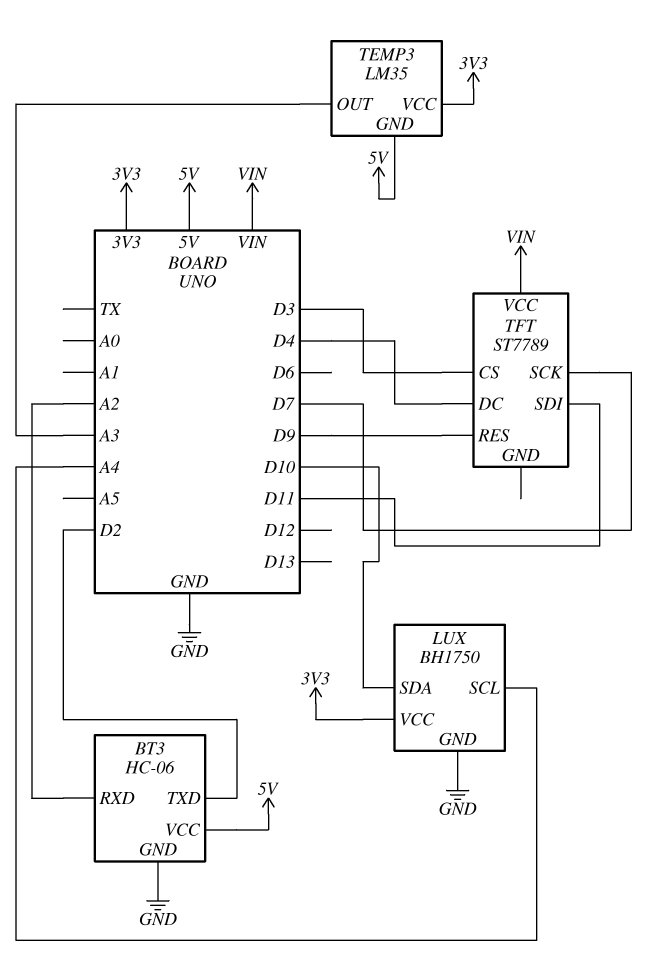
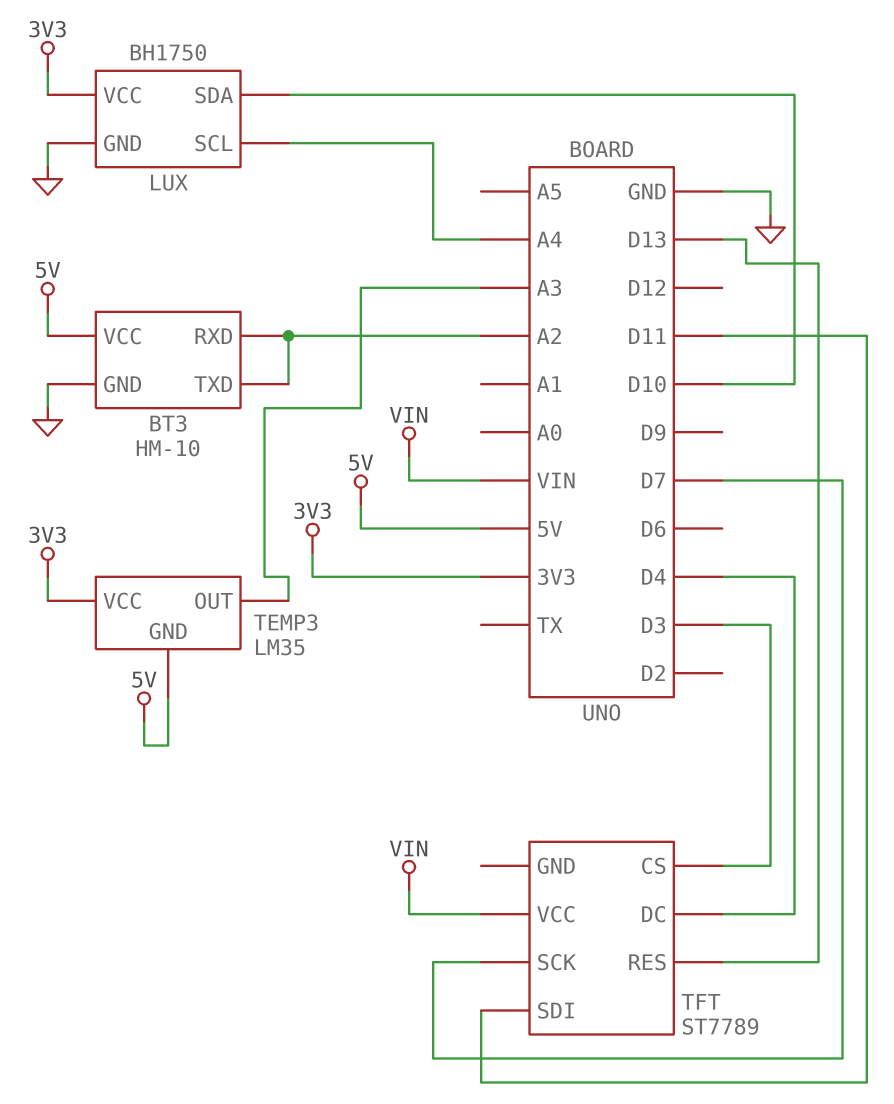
BT3: HC-06 -> HM-10
BT3 pin TXD: D2 -> A2
TFT pin RES: D9 -> D13

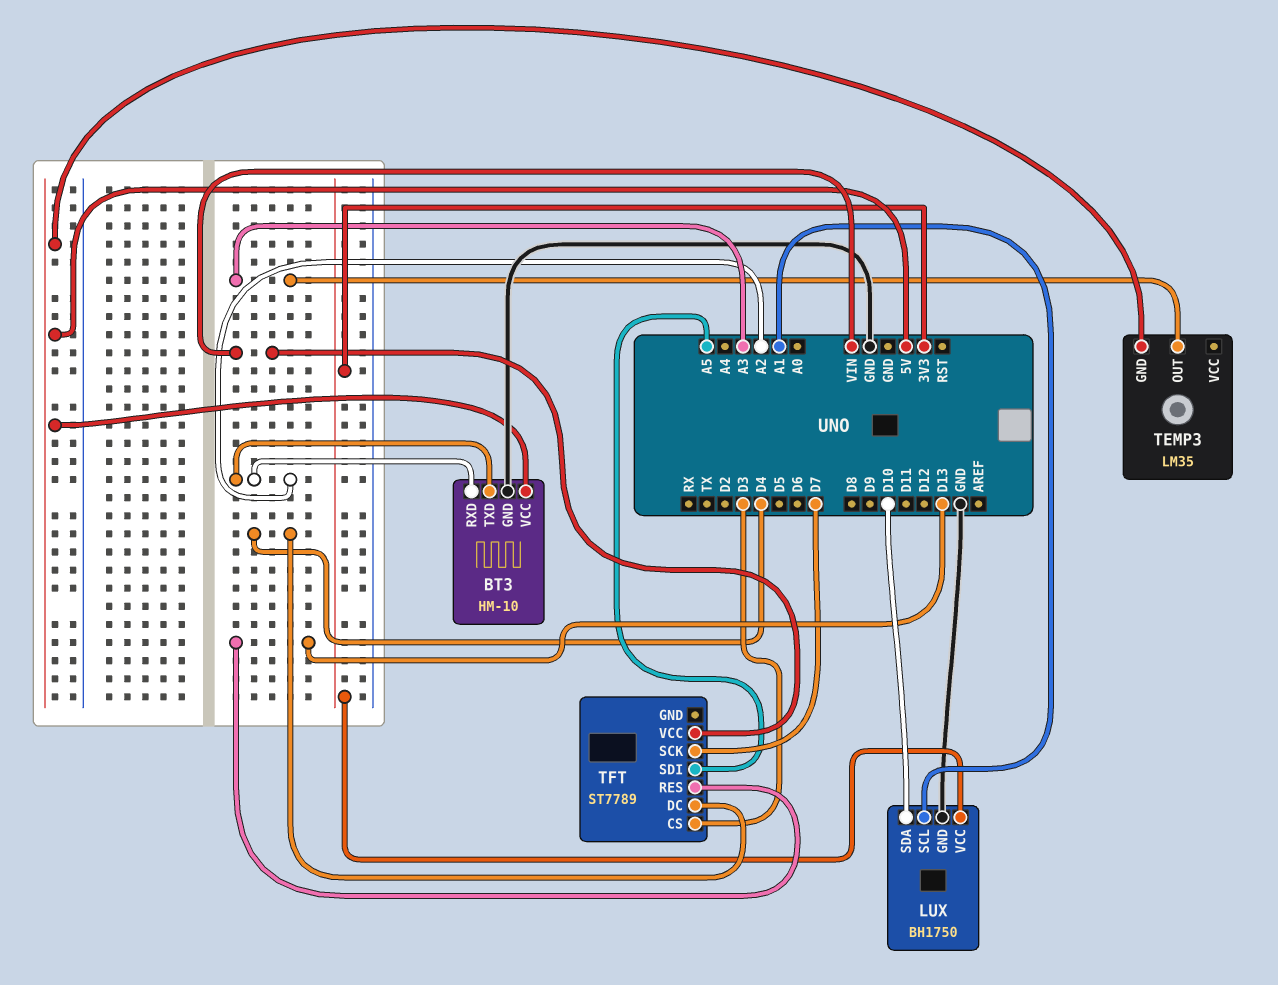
LUX pin SCL: A4 -> A1
TEMP3 pin VCC: 3V3 -> none
TFT pin SDI: D11 -> A5

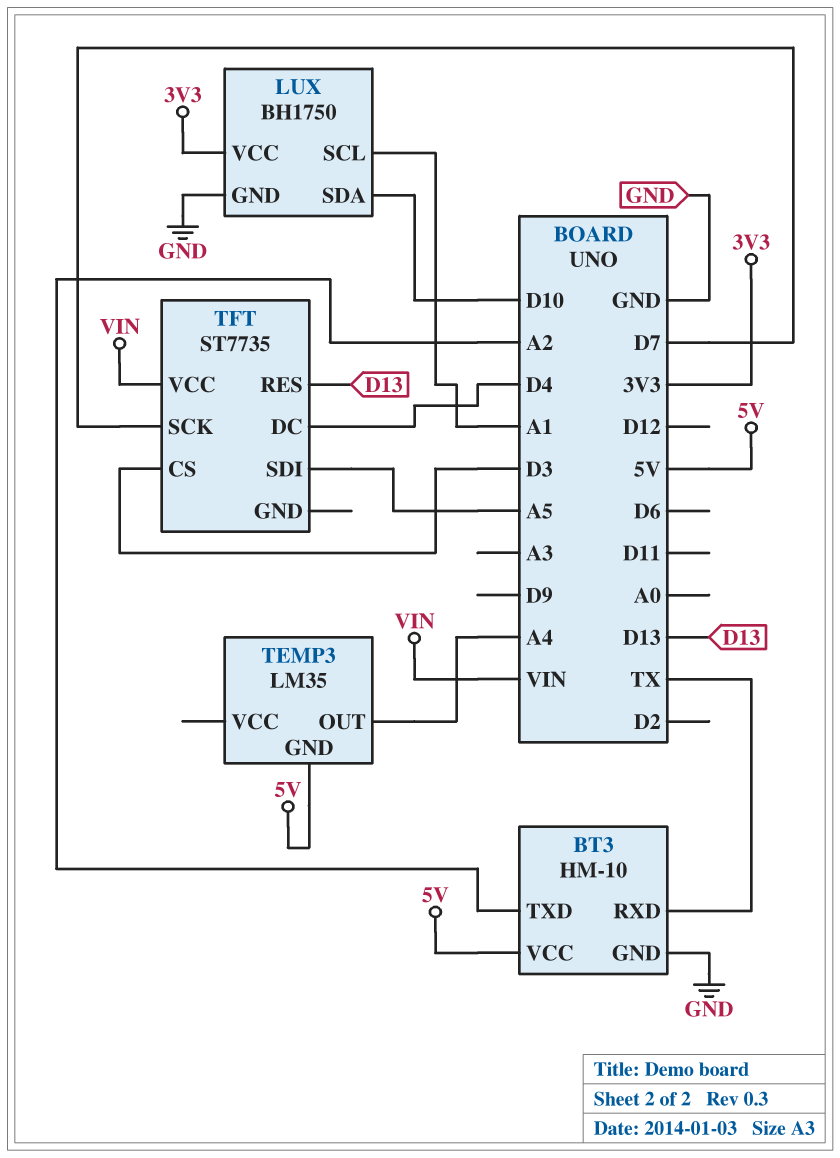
BT3 pin RXD: A2 -> TX
TEMP3 pin OUT: A3 -> A4
TFT: ST7789 -> ST7735

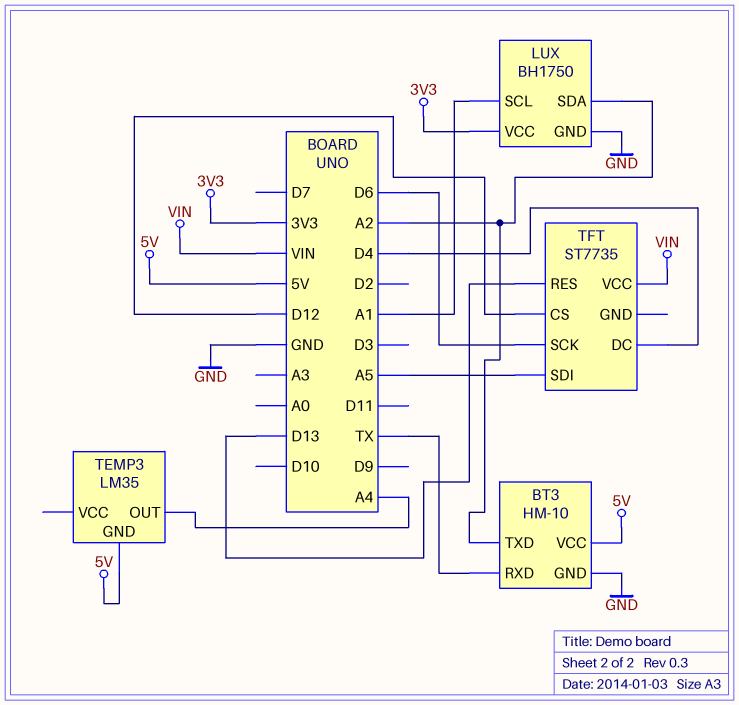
LUX pin SDA: D10 -> A2
TFT pin CS: D3 -> D12
TFT pin SCK: D7 -> D6

